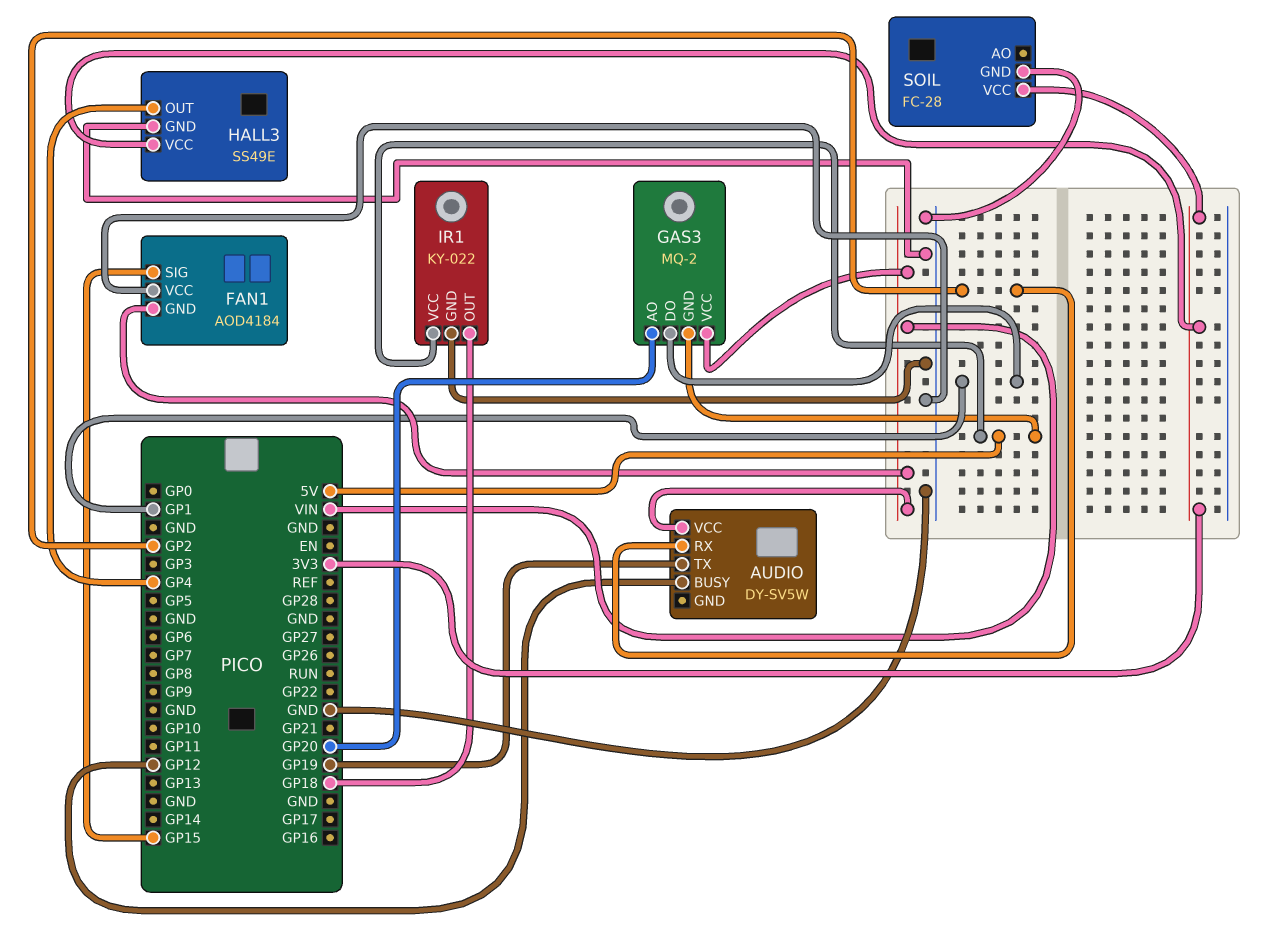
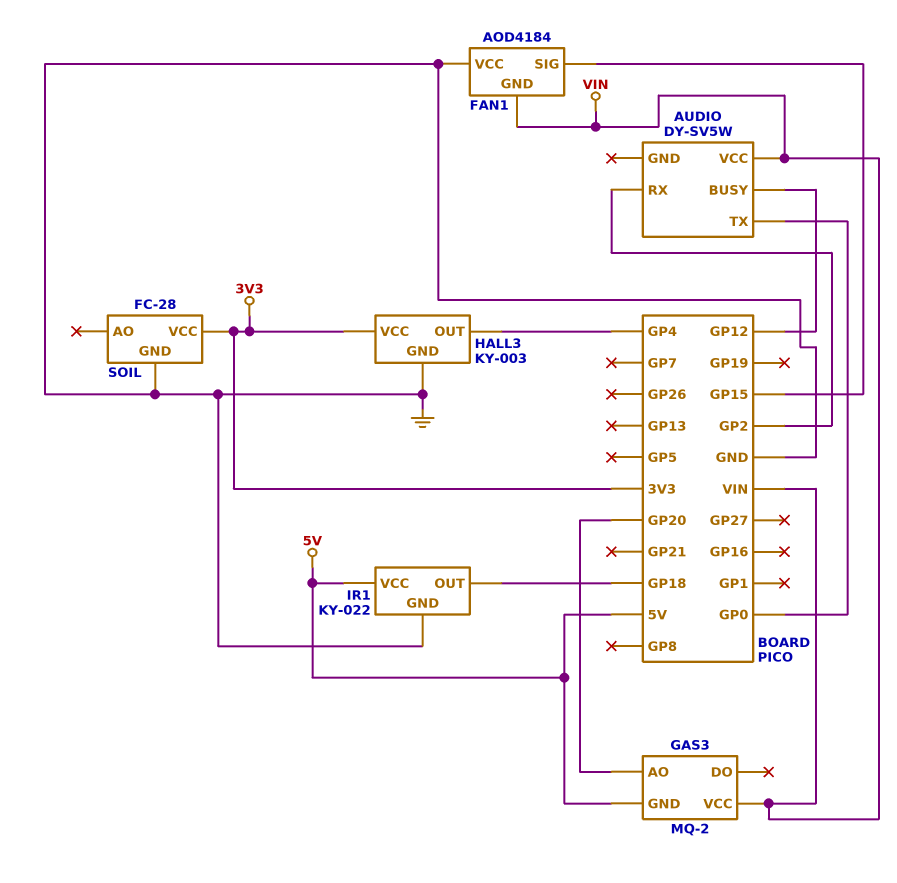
AUDIO pin TX: GP19 -> GP0
GAS3 pin DO: GP1 -> none
HALL3: SS49E -> KY-003

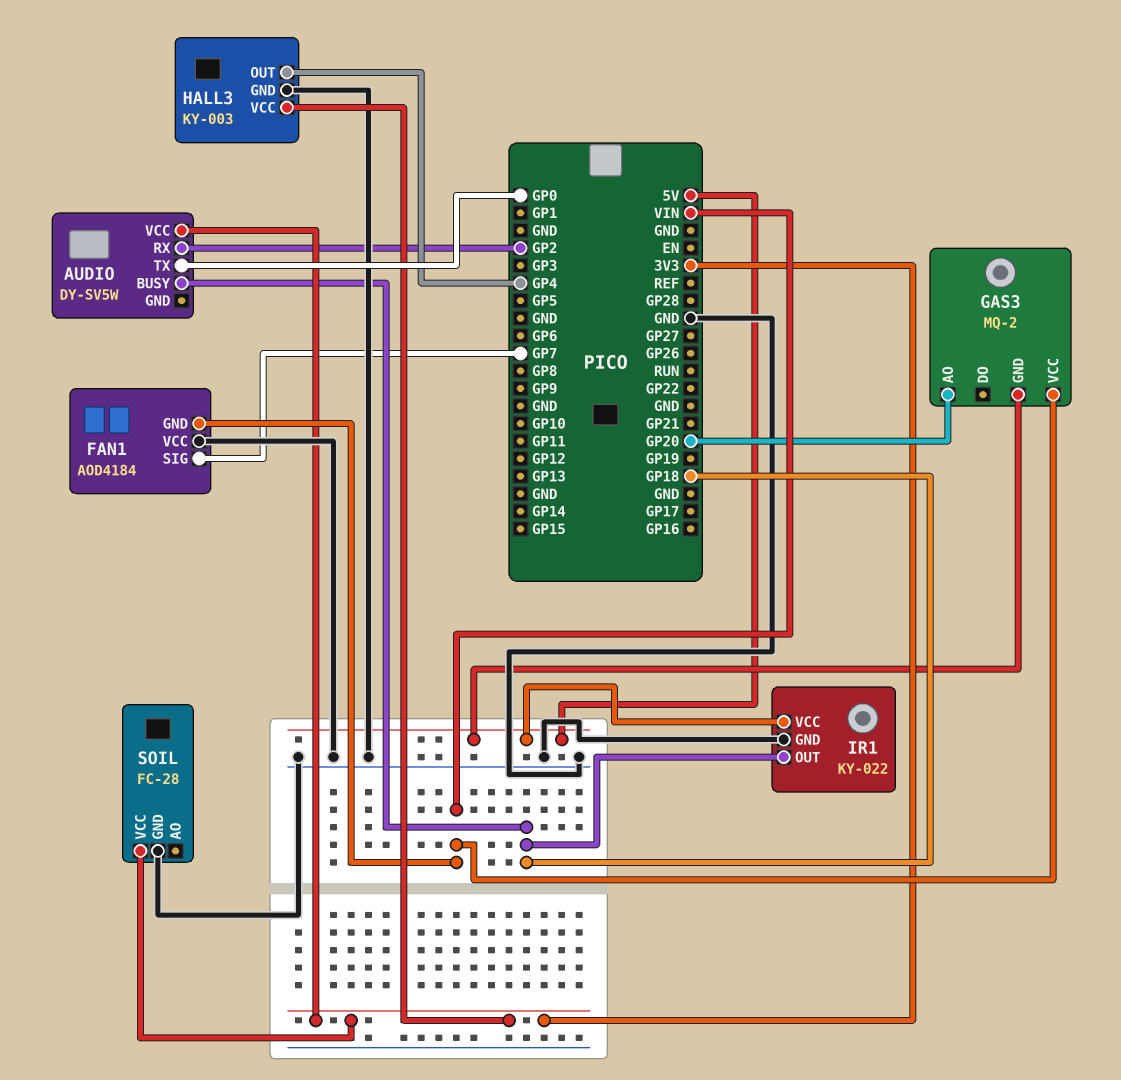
AUDIO pin BUSY: GP12 -> GP18
AUDIO pin VCC: VIN -> 3V3
FAN1 pin SIG: GP15 -> GP7

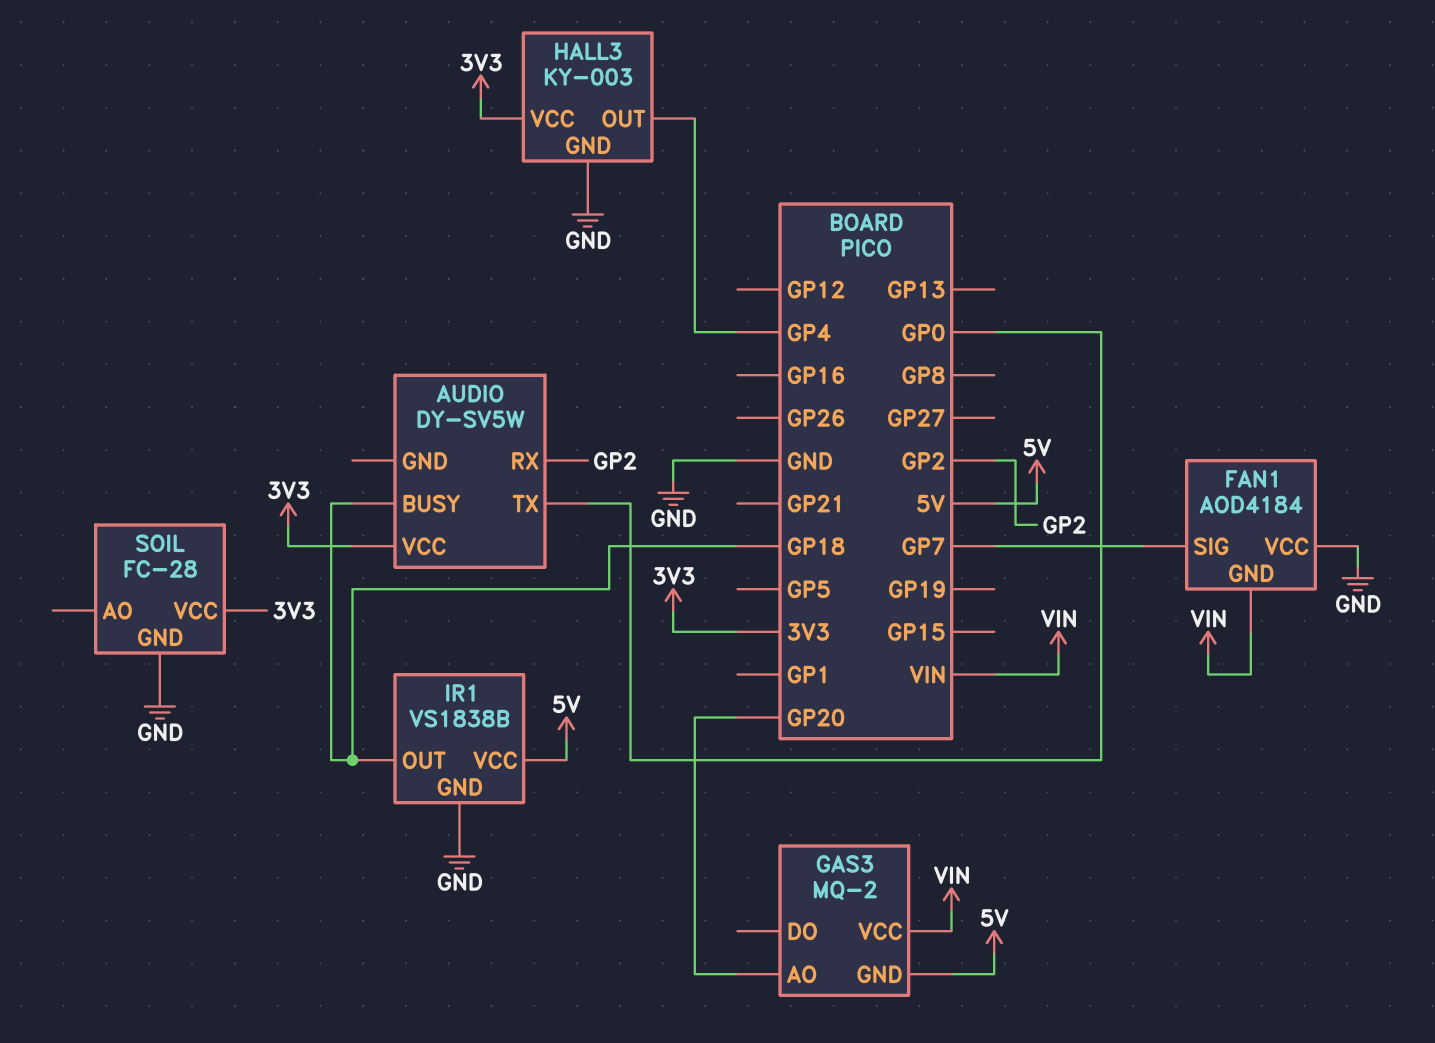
IR1: KY-022 -> VS1838B

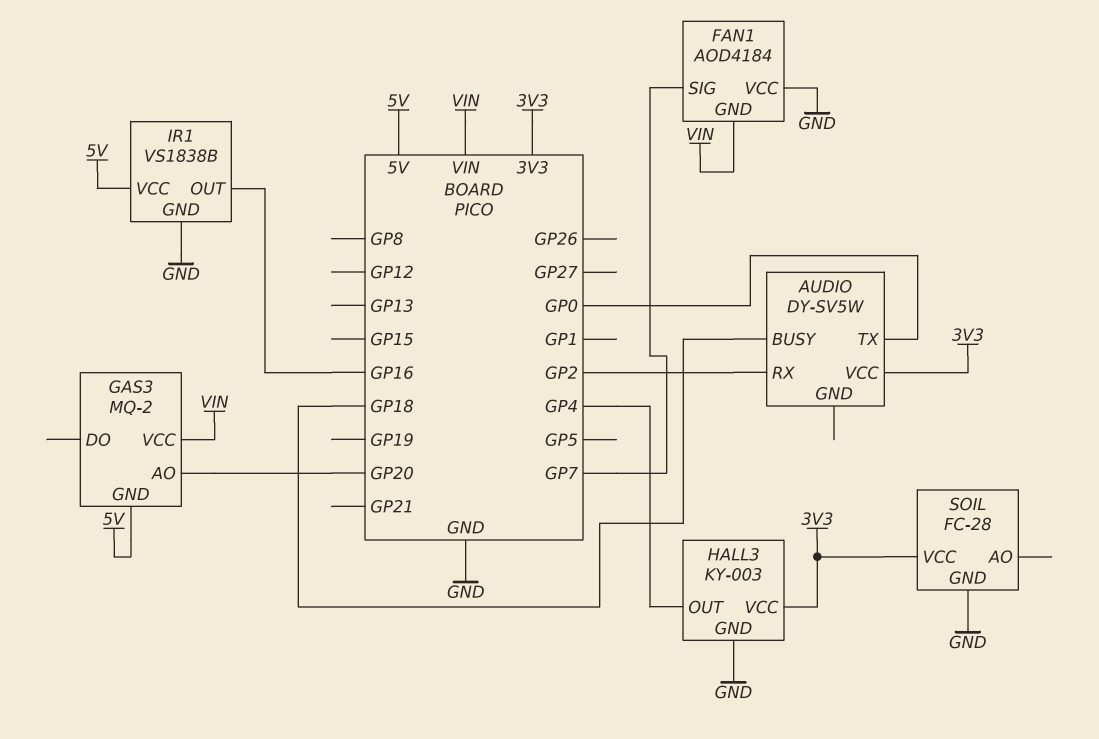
IR1 pin OUT: GP18 -> GP16

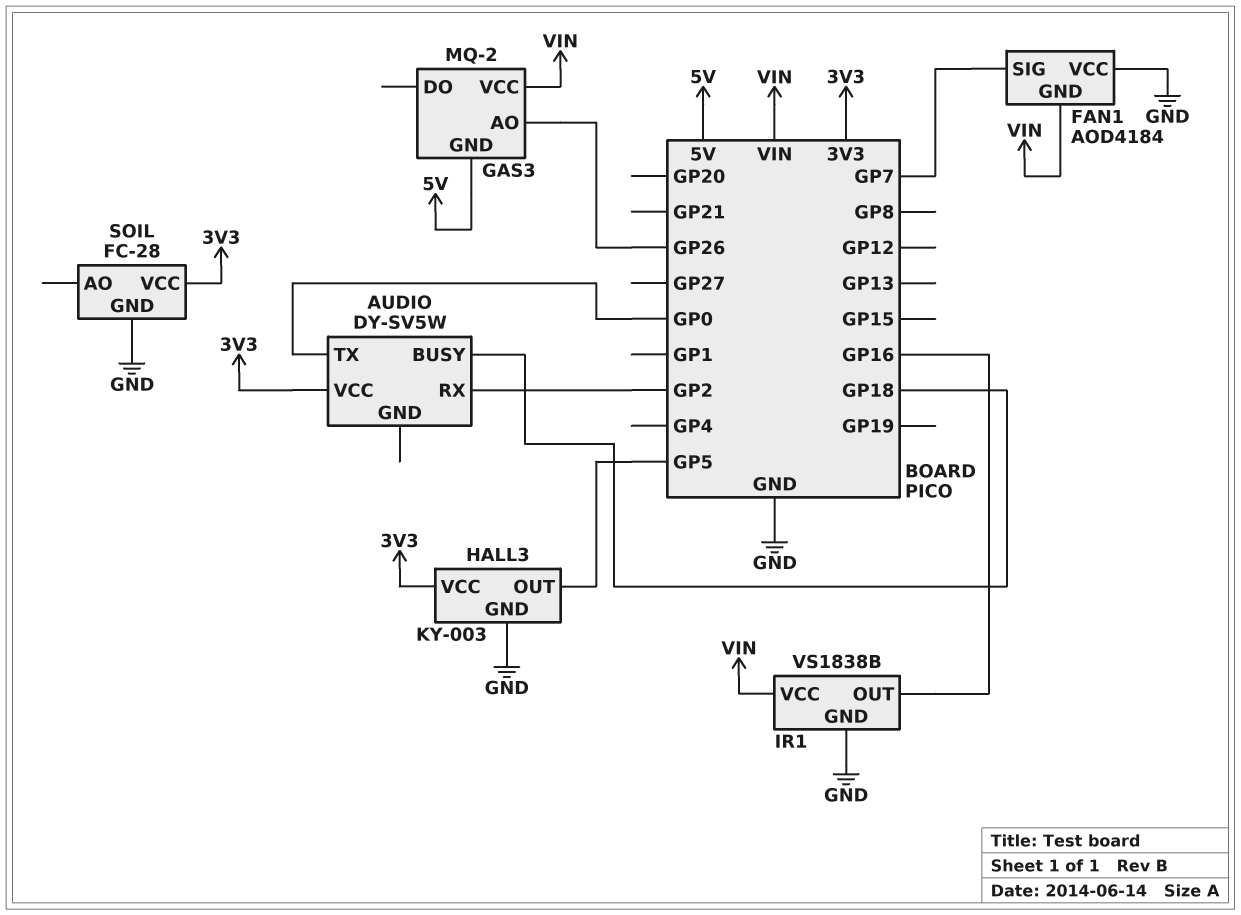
GAS3 pin AO: GP20 -> GP26
HALL3 pin OUT: GP4 -> GP5
IR1 pin VCC: 5V -> VIN

